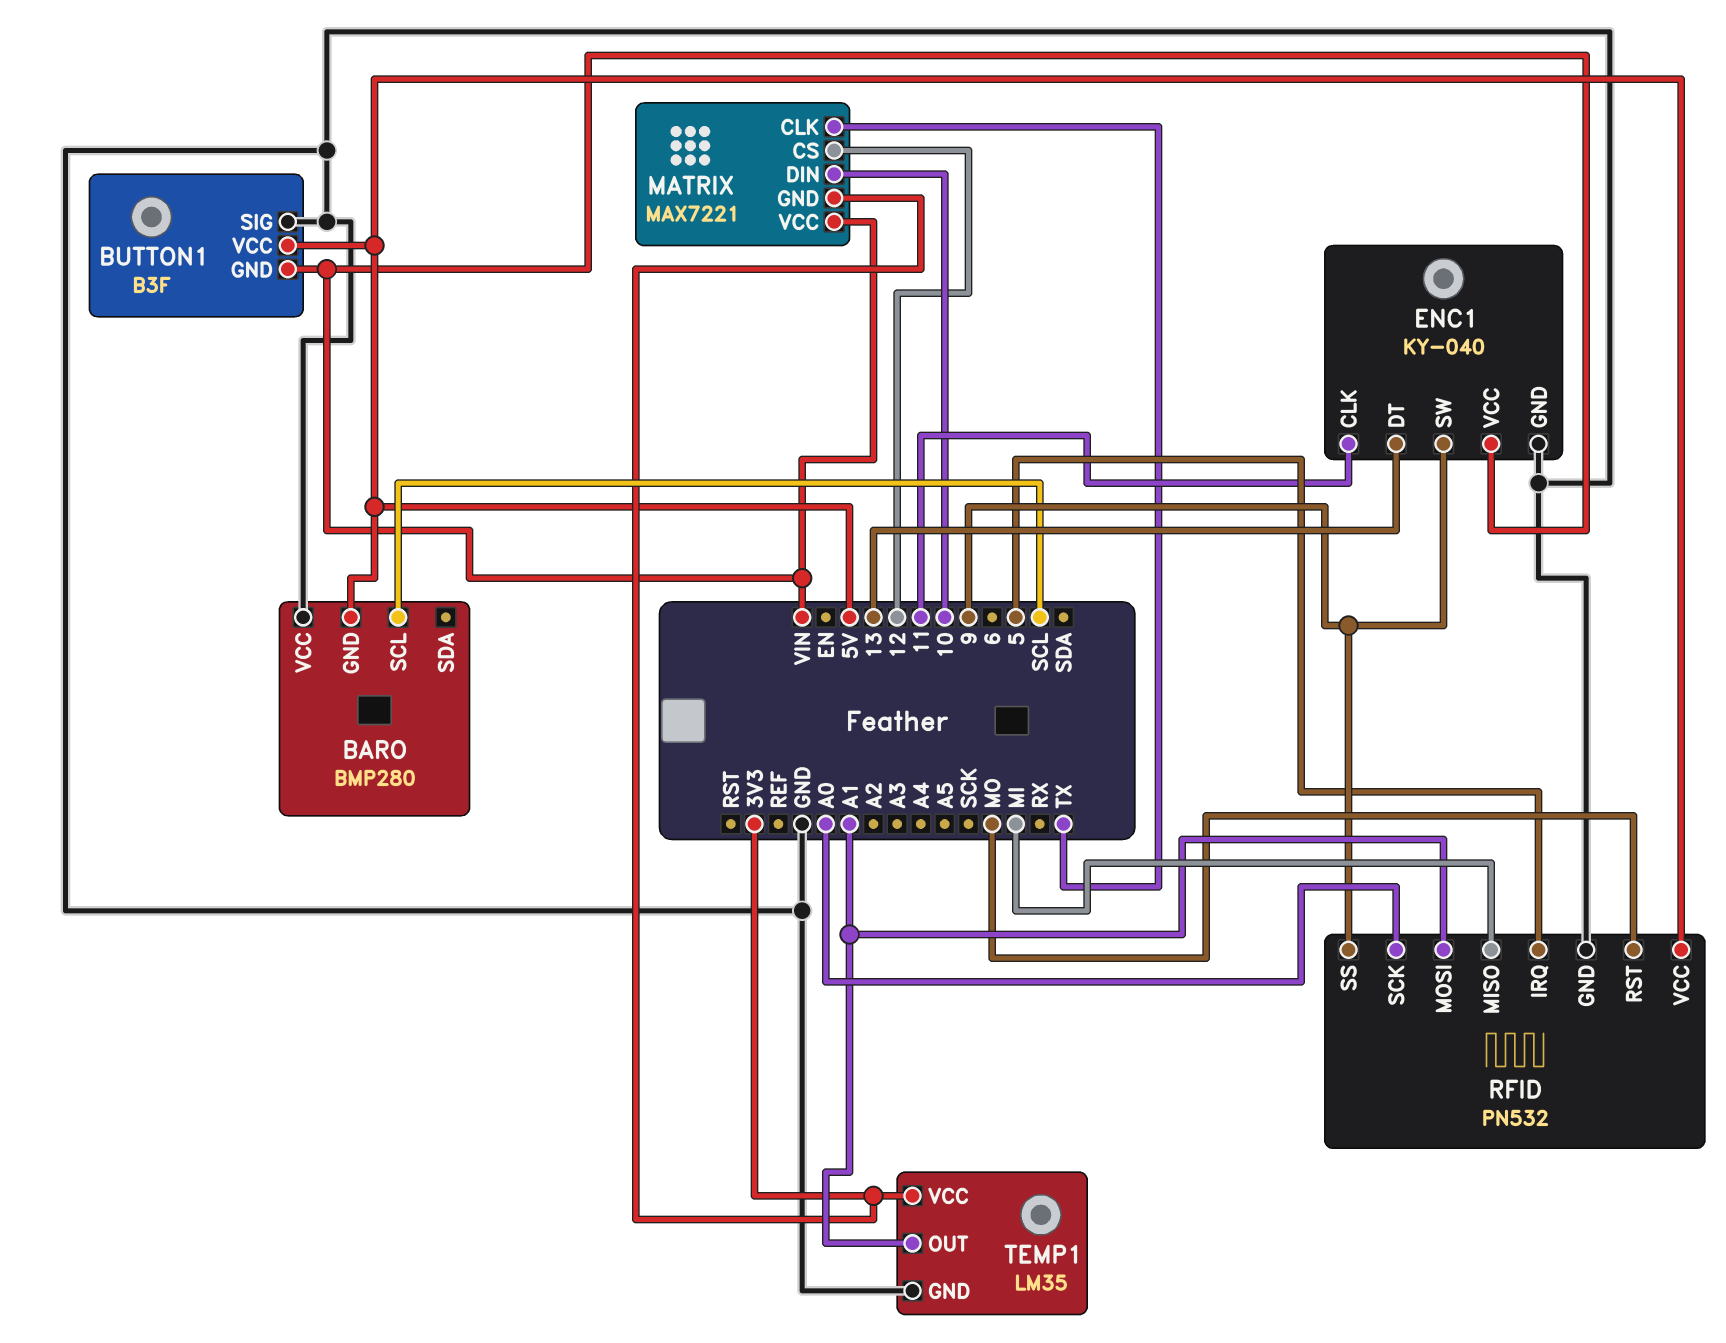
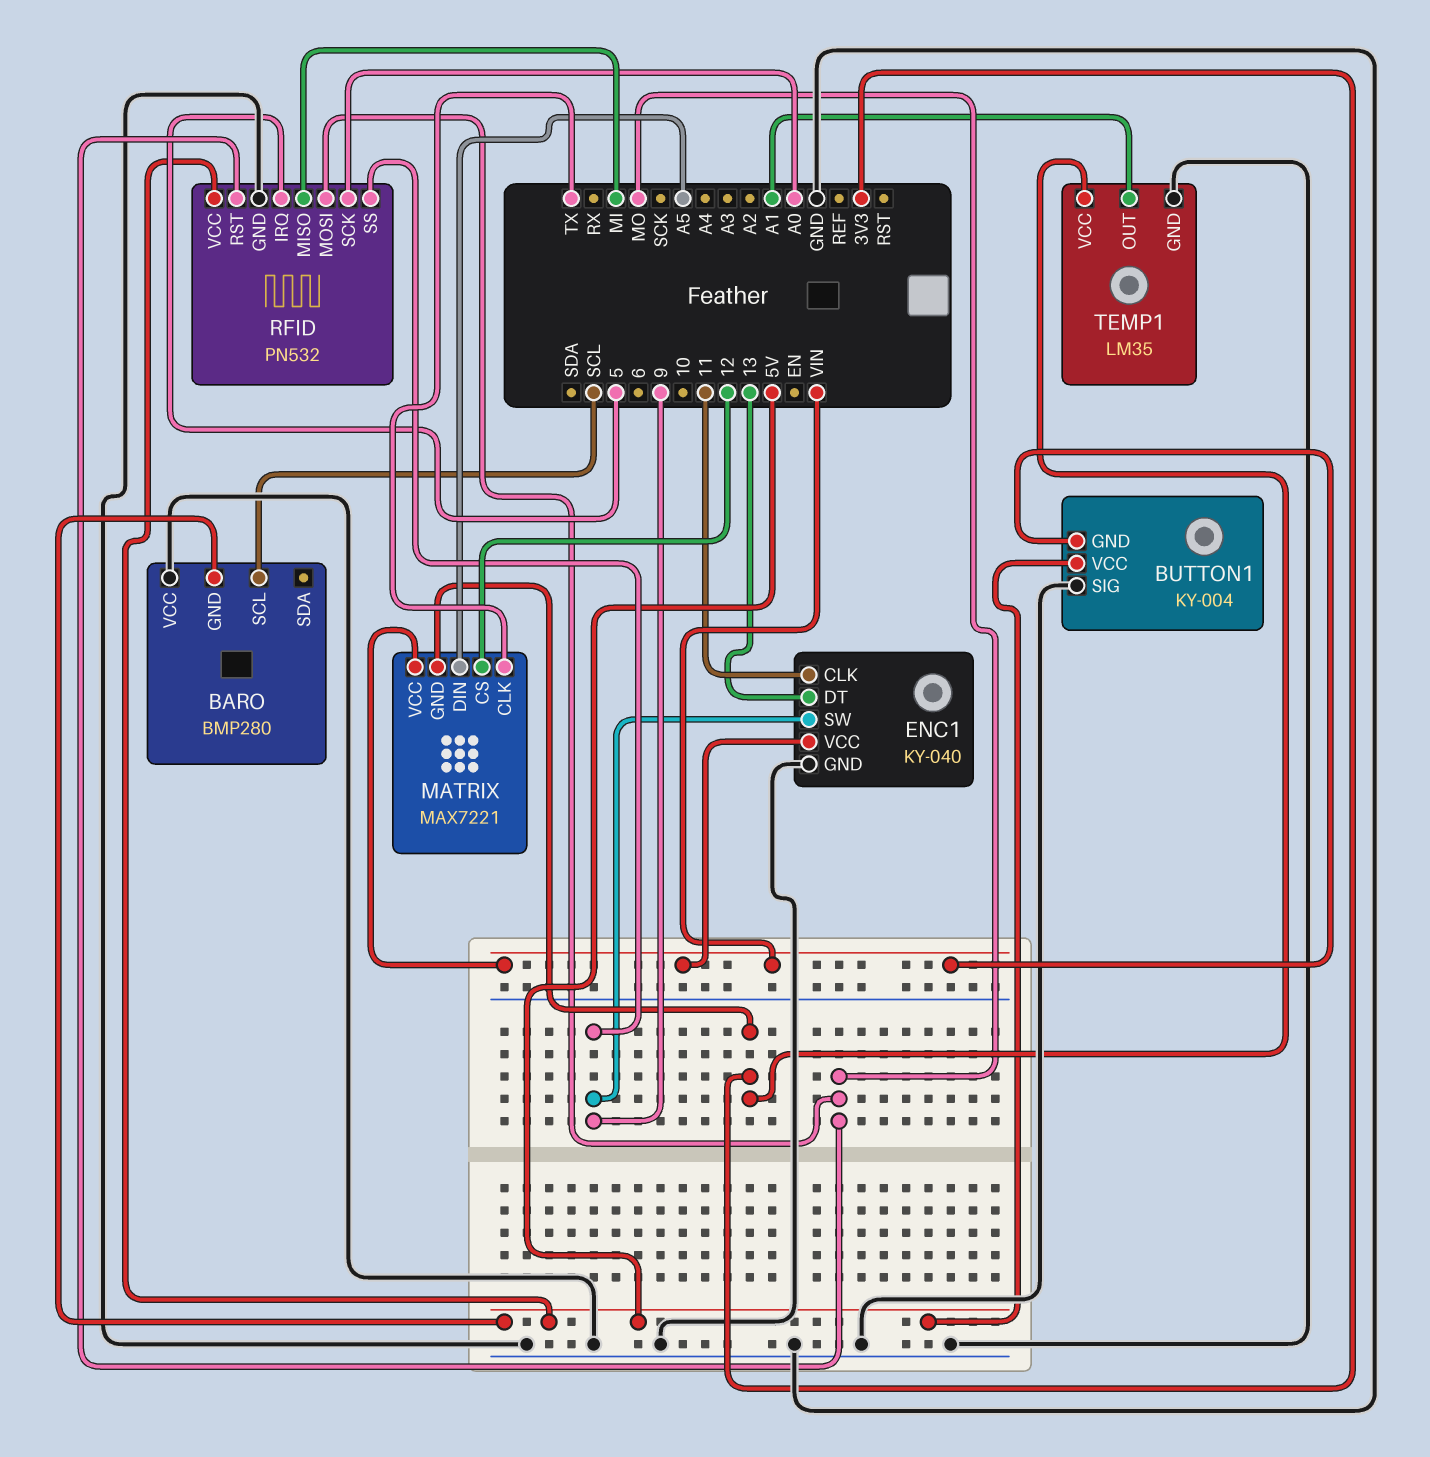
BUTTON1: B3F -> KY-004
MATRIX pin DIN: 10 -> A5
RFID pin MOSI: A1 -> MO

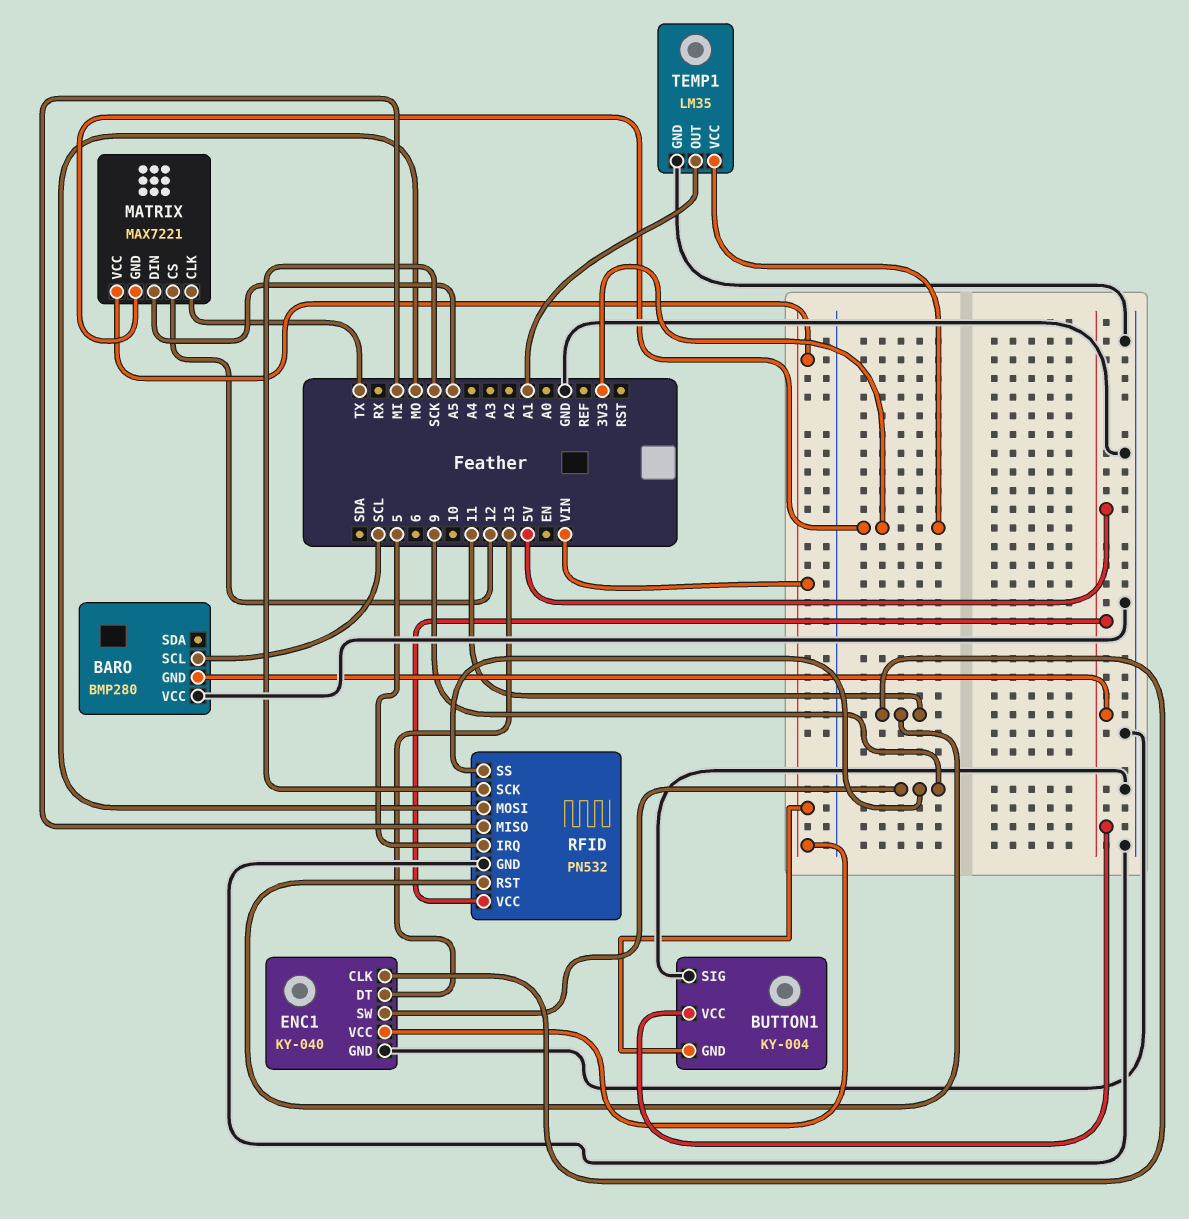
RFID pin RST: MO -> 11
RFID pin SCK: A0 -> SCK

